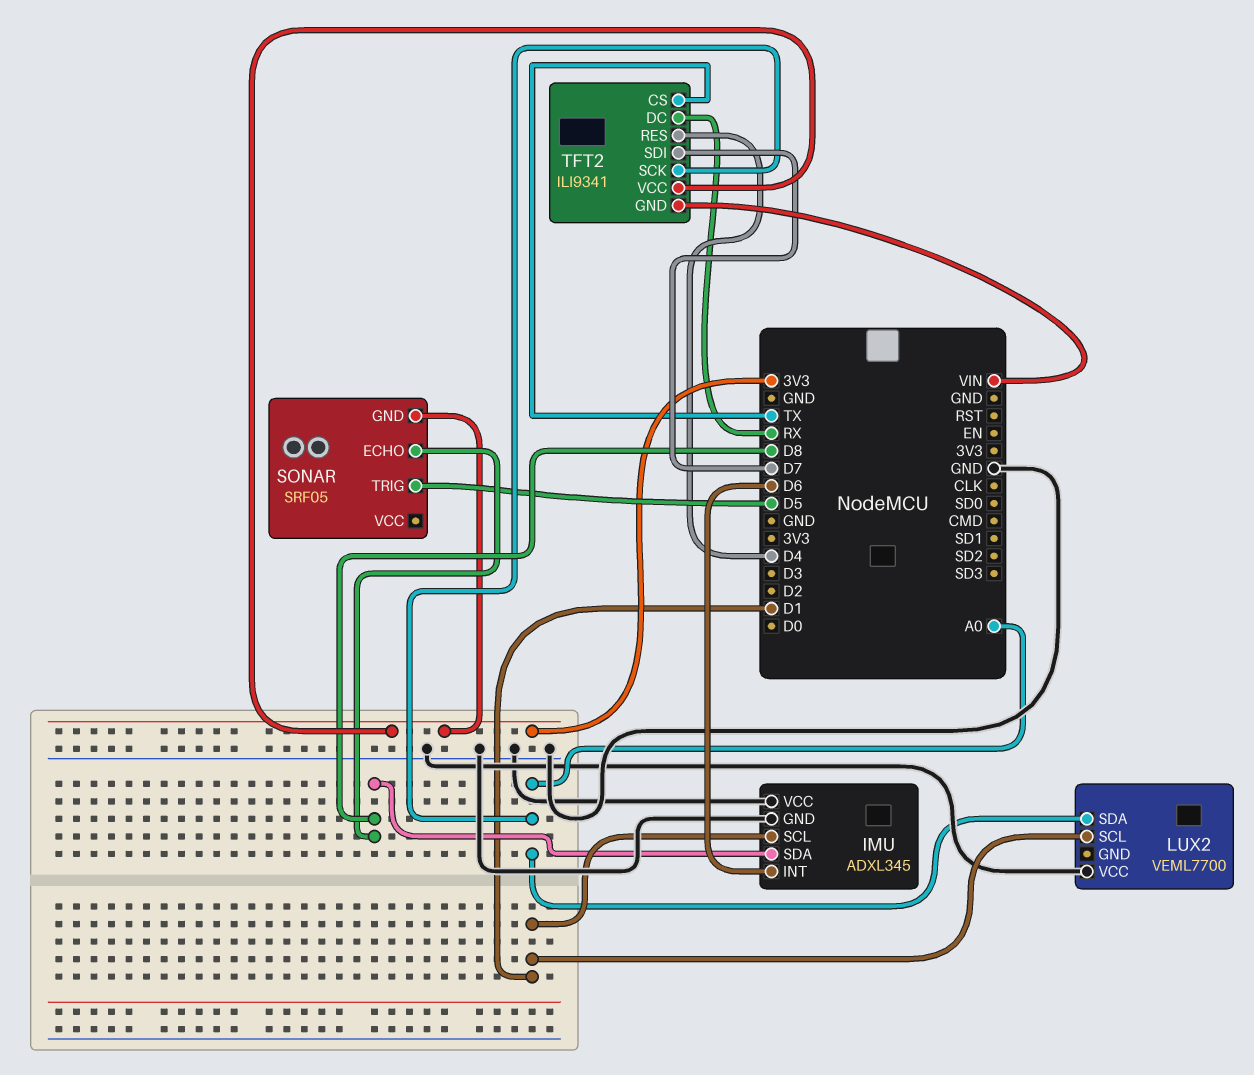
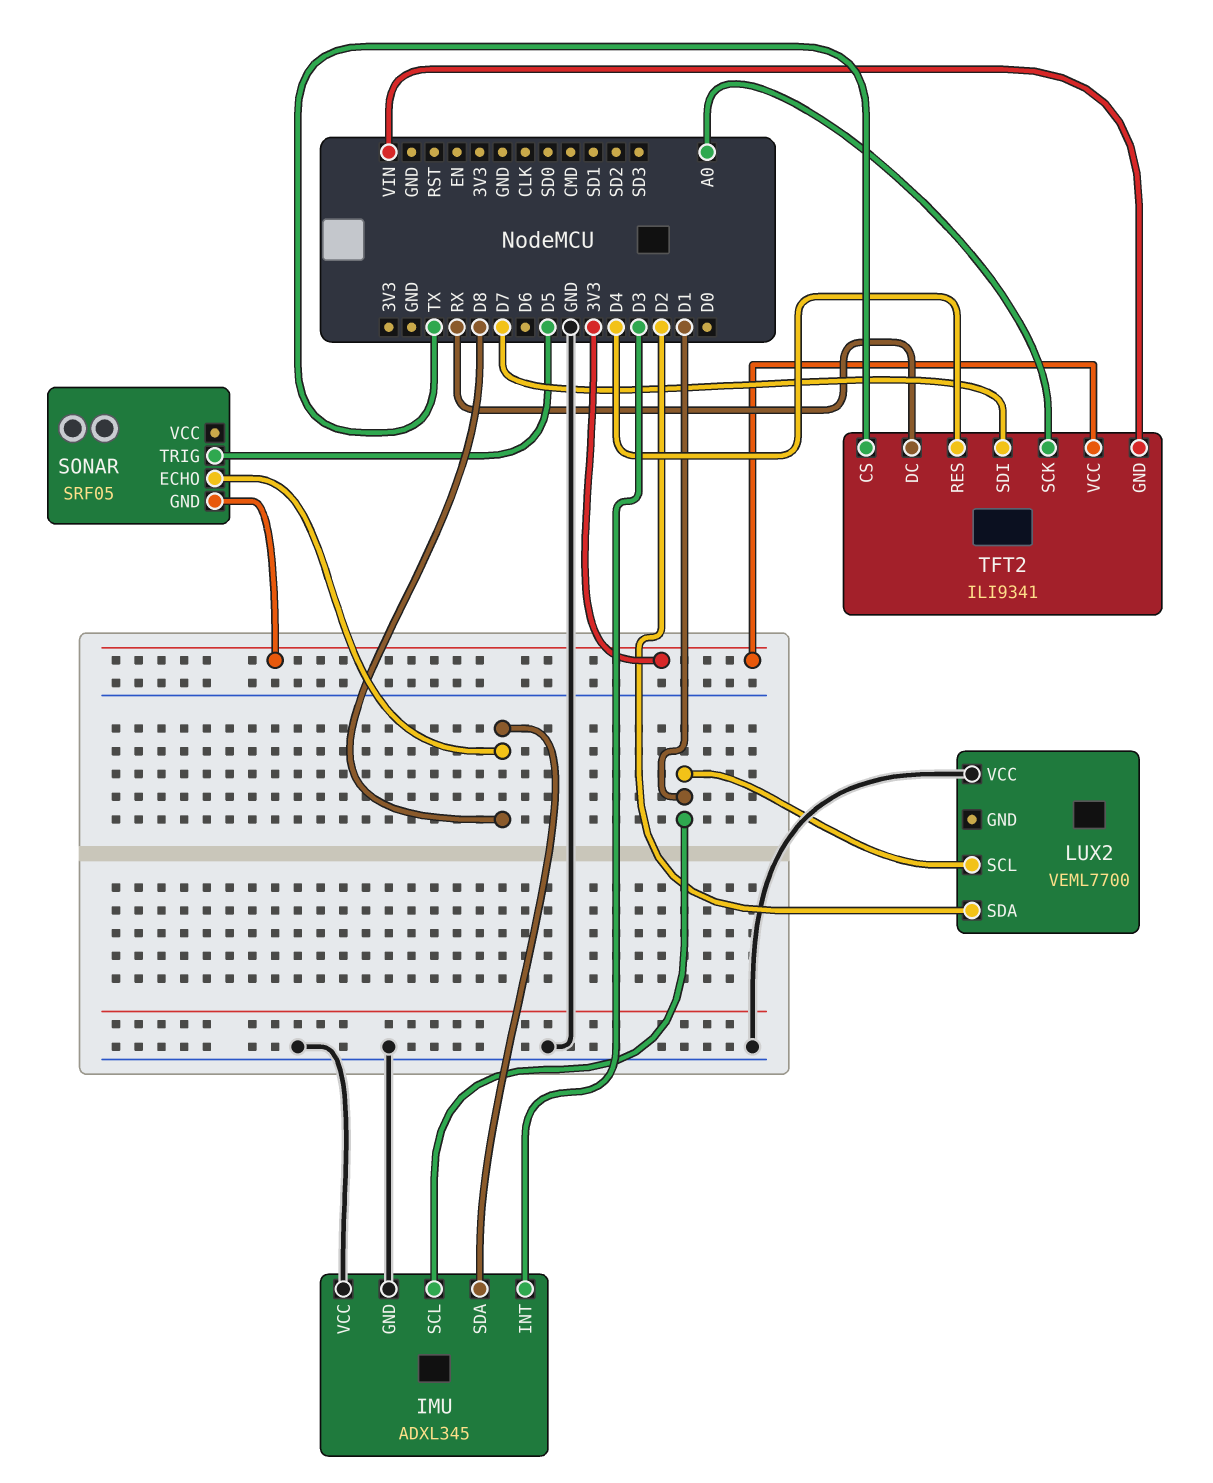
IMU pin INT: D6 -> D3
LUX2 pin SDA: A0 -> D2

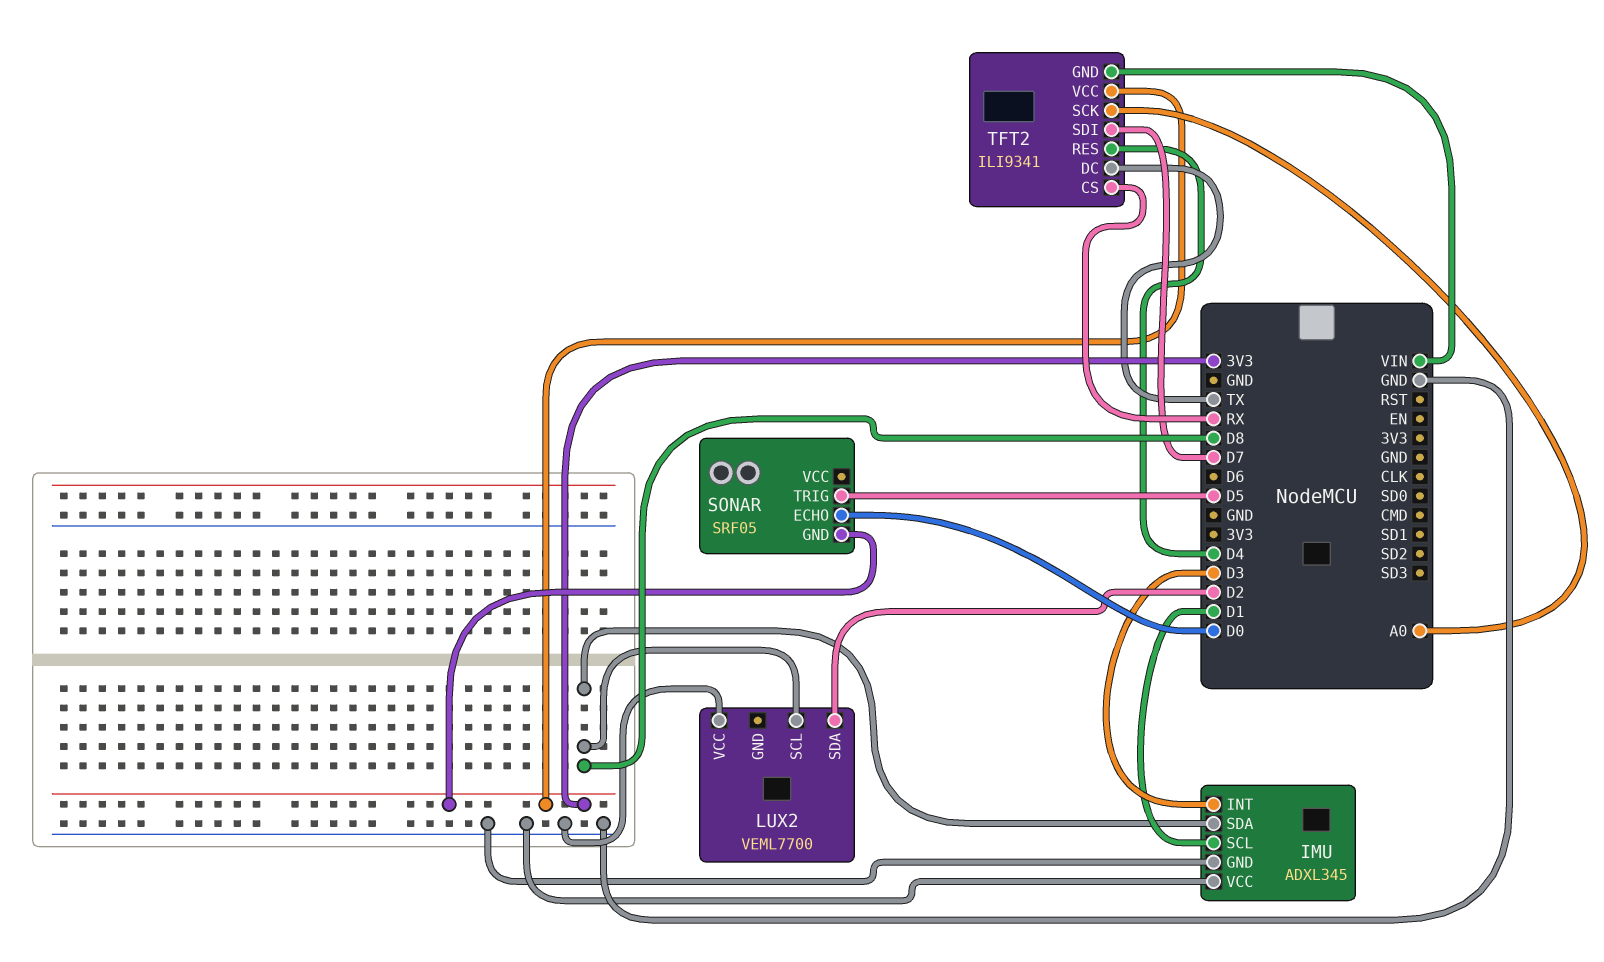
LUX2 pin SCL: D1 -> D8
SONAR pin ECHO: D8 -> D0
TFT2 pin CS: TX -> RX
TFT2 pin DC: RX -> TX

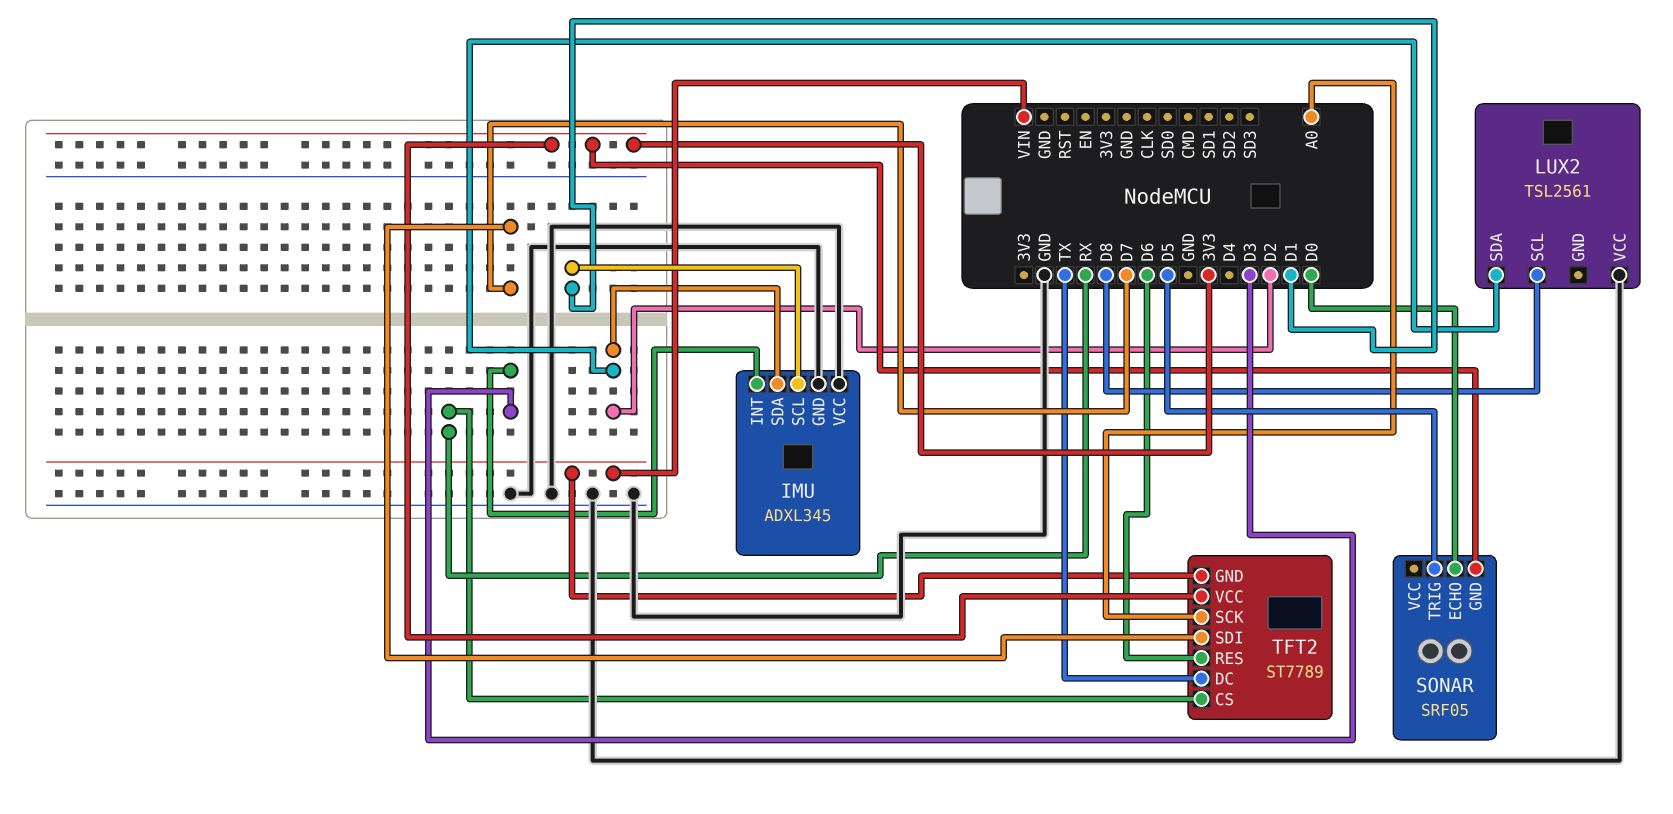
IMU pin SDA: D8 -> D2
LUX2: VEML7700 -> TSL2561
TFT2: ILI9341 -> ST7789
TFT2 pin RES: D4 -> D6

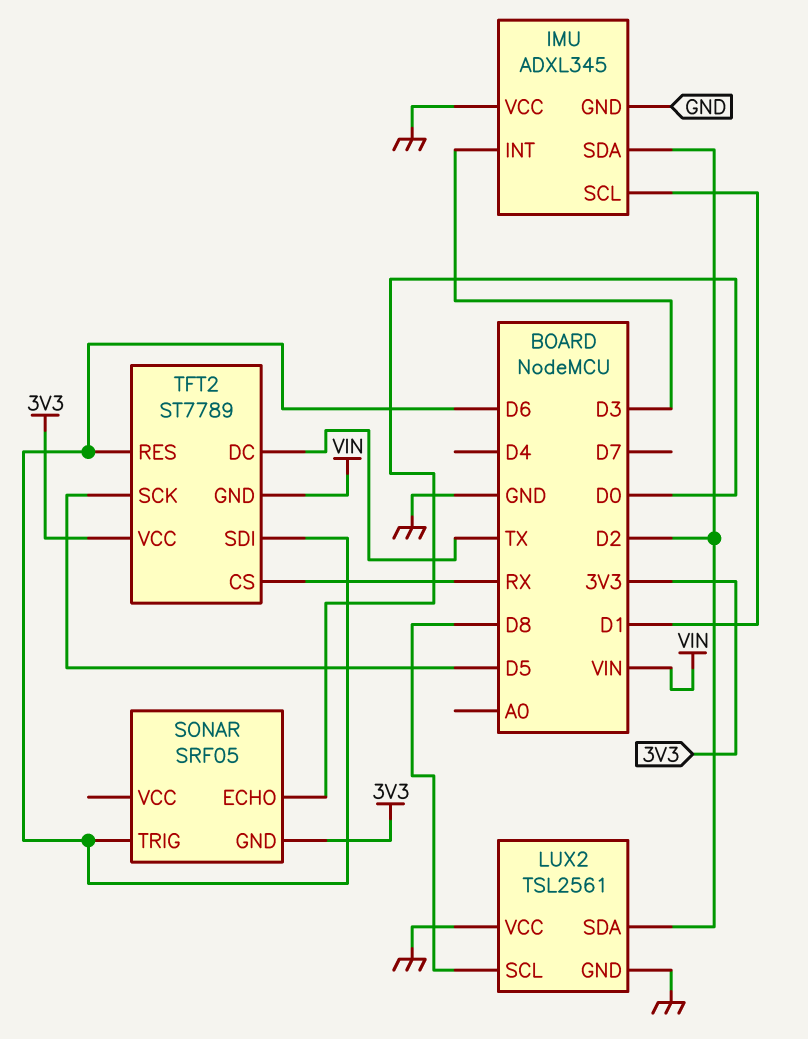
LUX2 pin GND: none -> GND
SONAR pin TRIG: D5 -> D6
TFT2 pin SCK: A0 -> D5
TFT2 pin SDI: D7 -> D6

